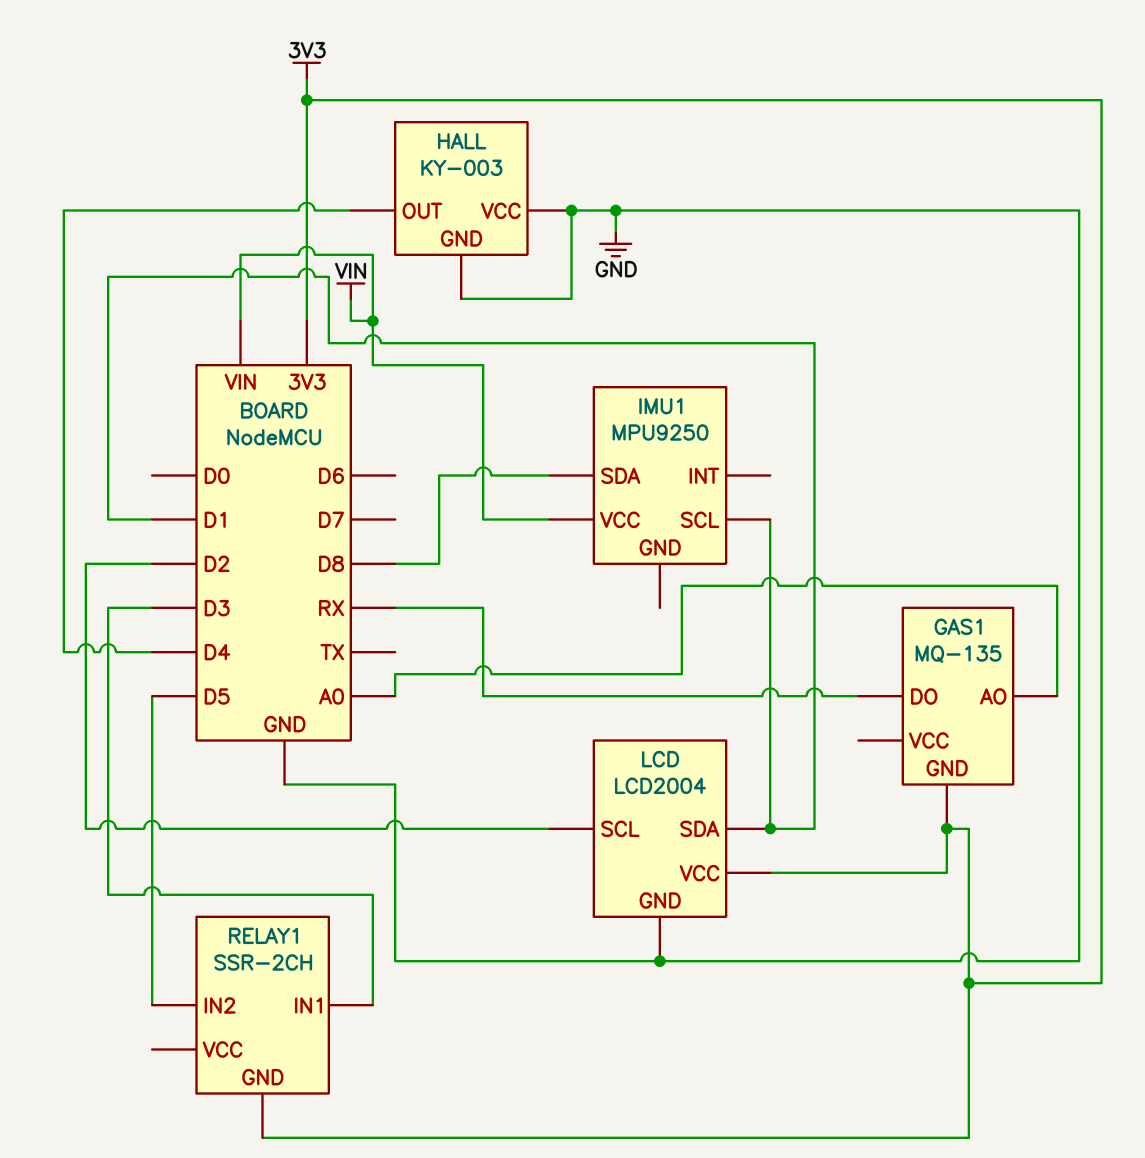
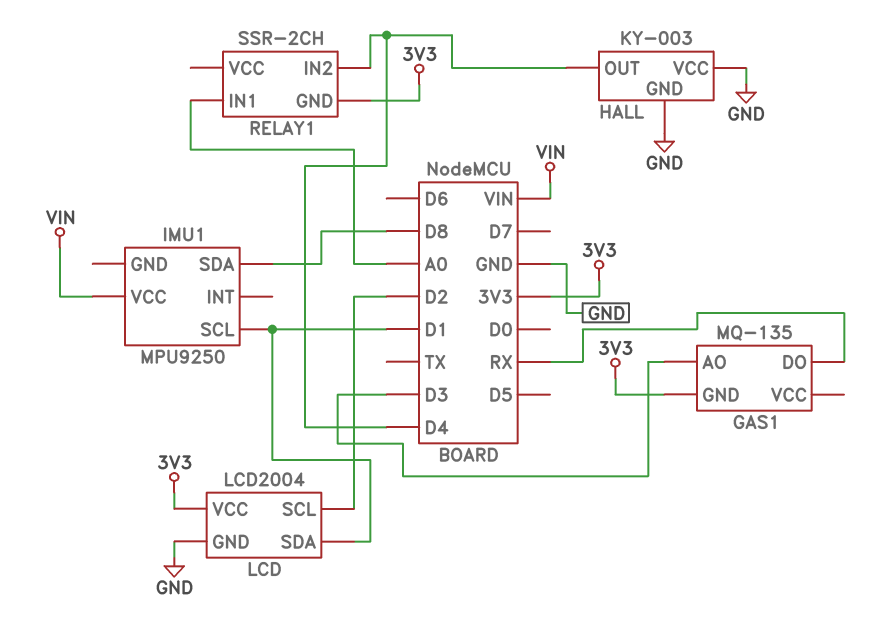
GAS1 pin AO: A0 -> D3
RELAY1 pin IN1: D3 -> A0
RELAY1 pin IN2: D5 -> D4

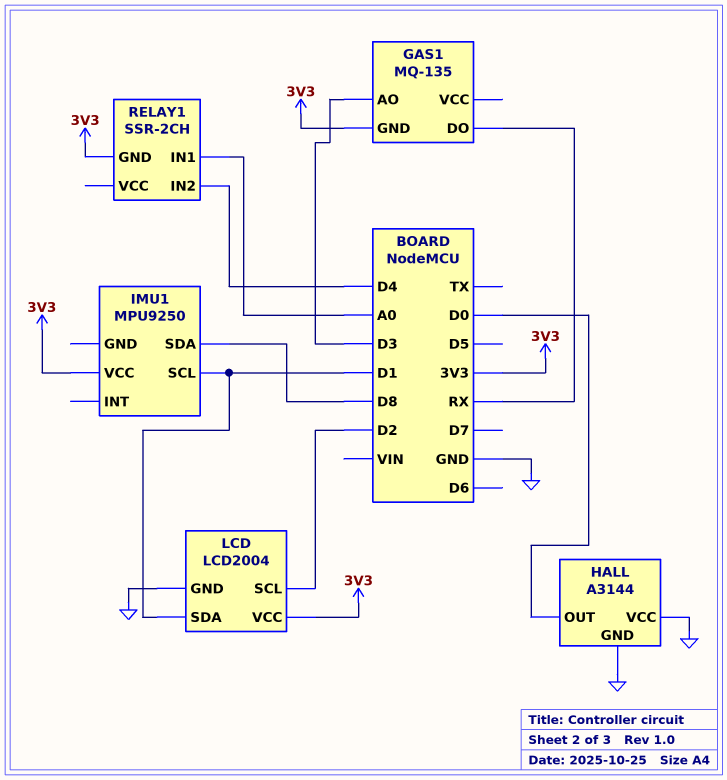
HALL: KY-003 -> A3144
HALL pin OUT: D4 -> D0
IMU1 pin VCC: VIN -> 3V3

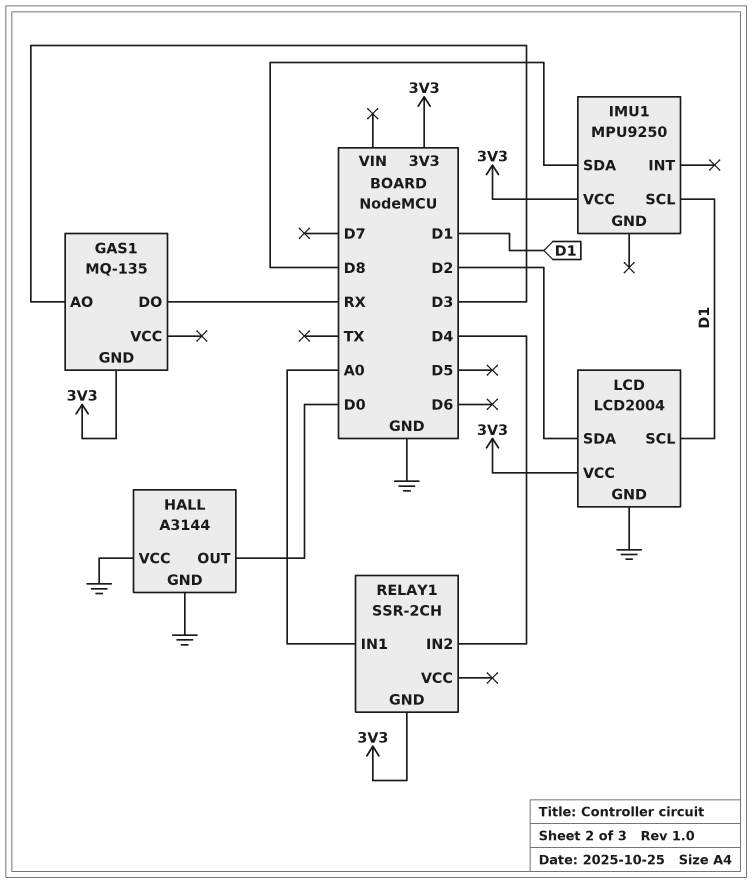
LCD pin SCL: D2 -> D1
LCD pin SDA: D1 -> D2

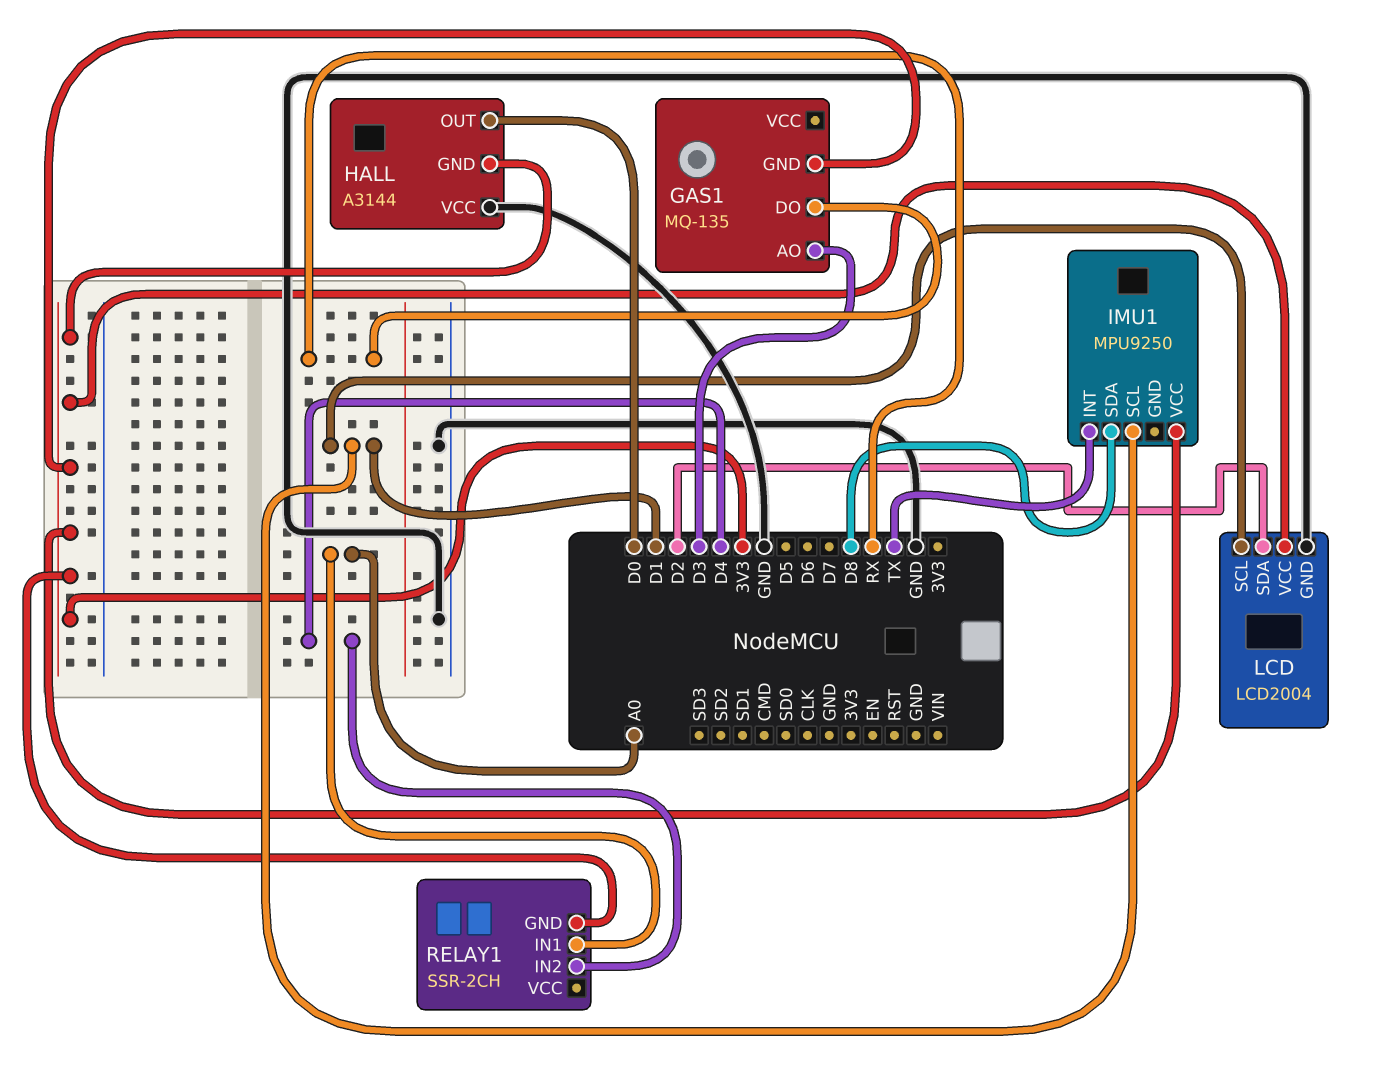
HALL pin GND: GND -> 3V3
IMU1 pin INT: none -> TX

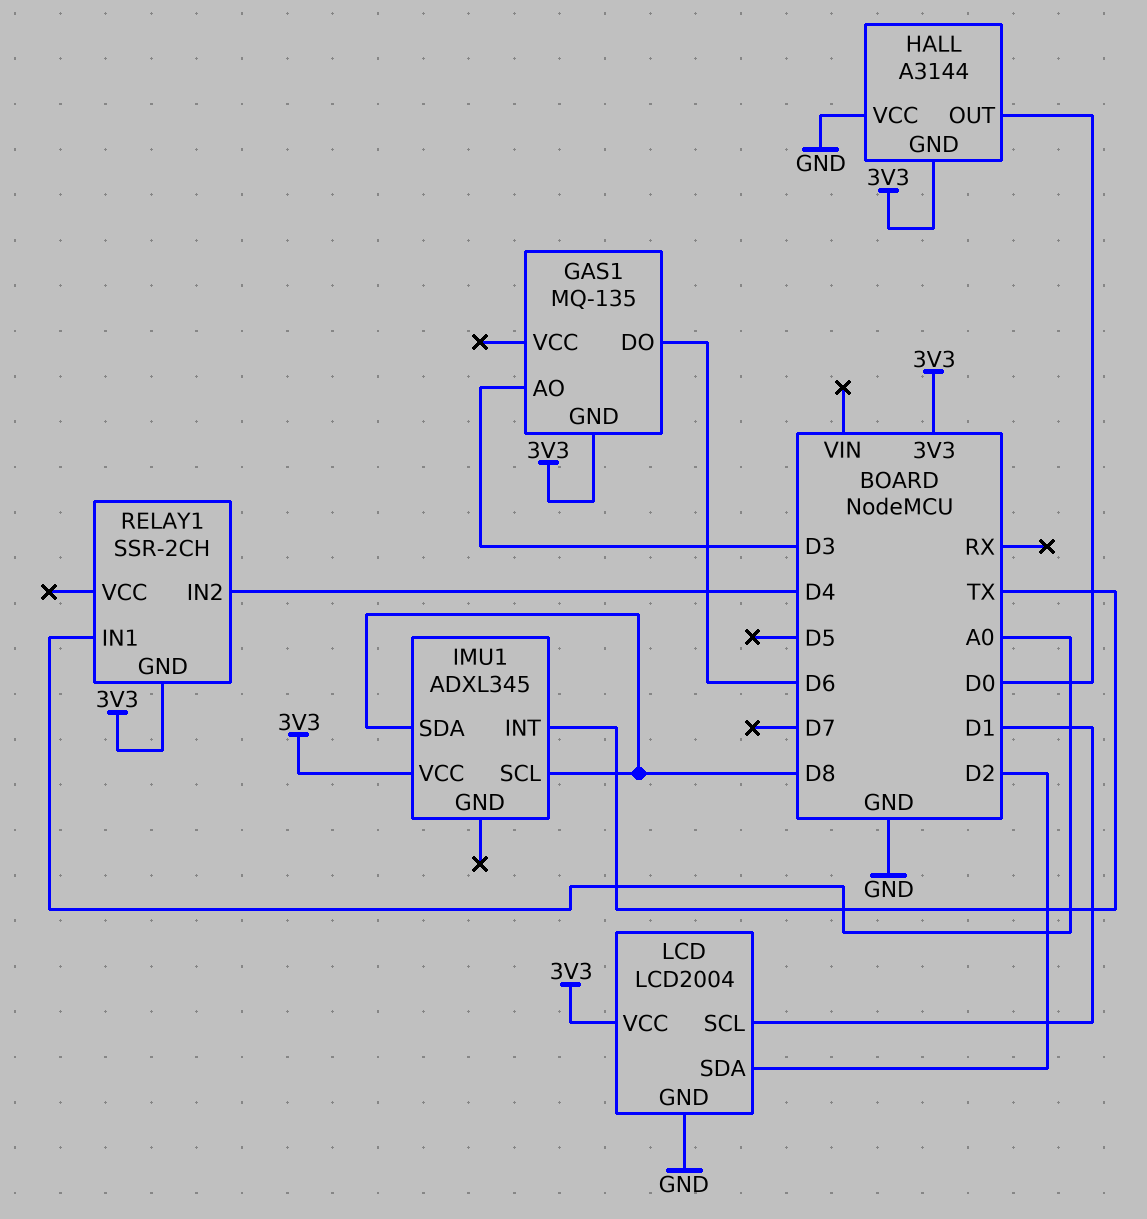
GAS1 pin DO: RX -> D6
IMU1: MPU9250 -> ADXL345
IMU1 pin SCL: D1 -> D8

